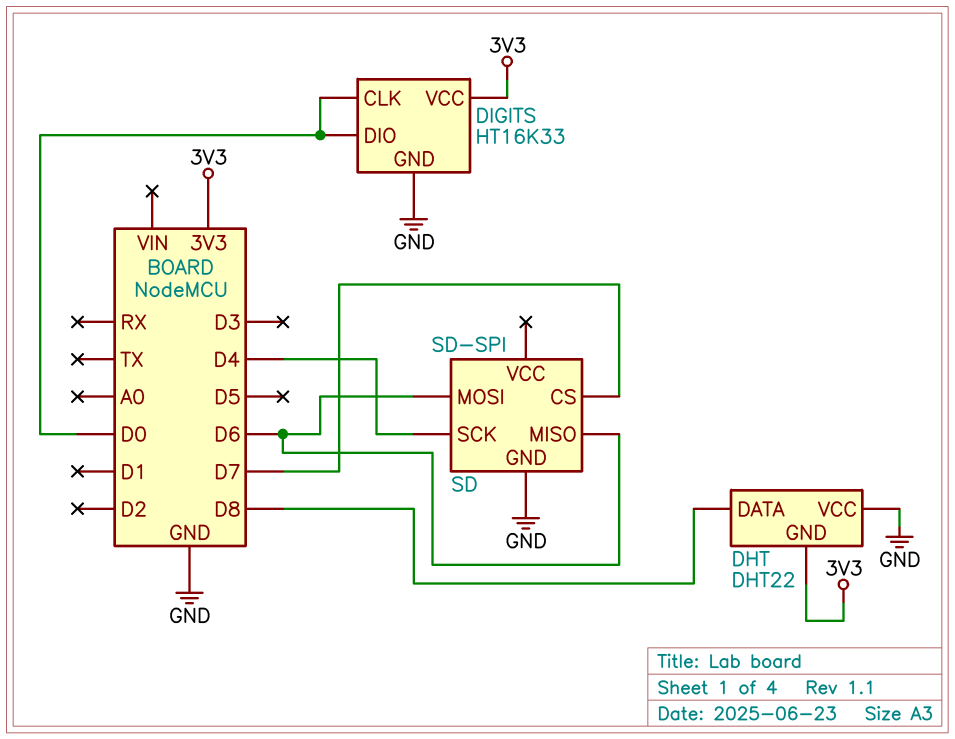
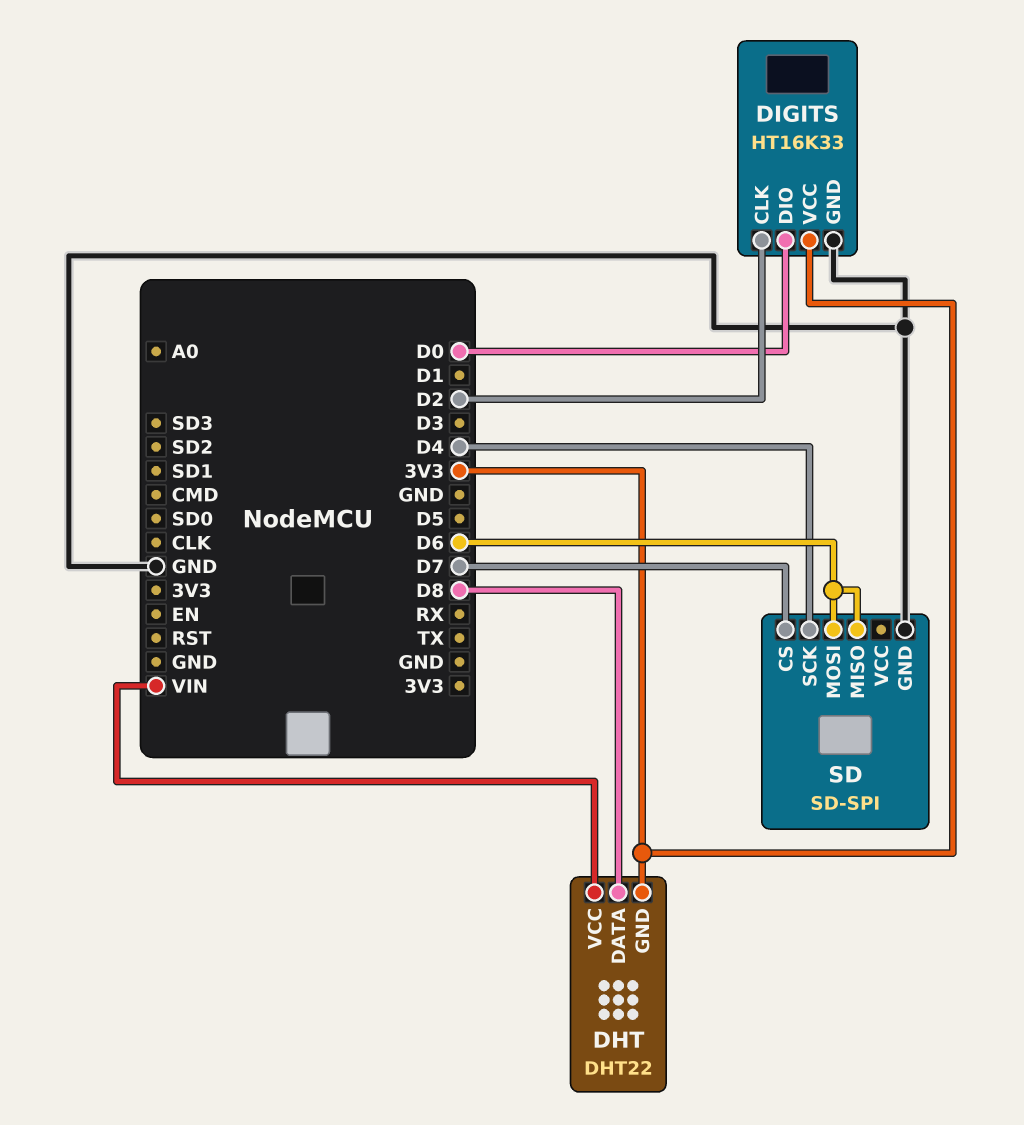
DHT pin VCC: GND -> VIN
DIGITS pin CLK: D0 -> D2

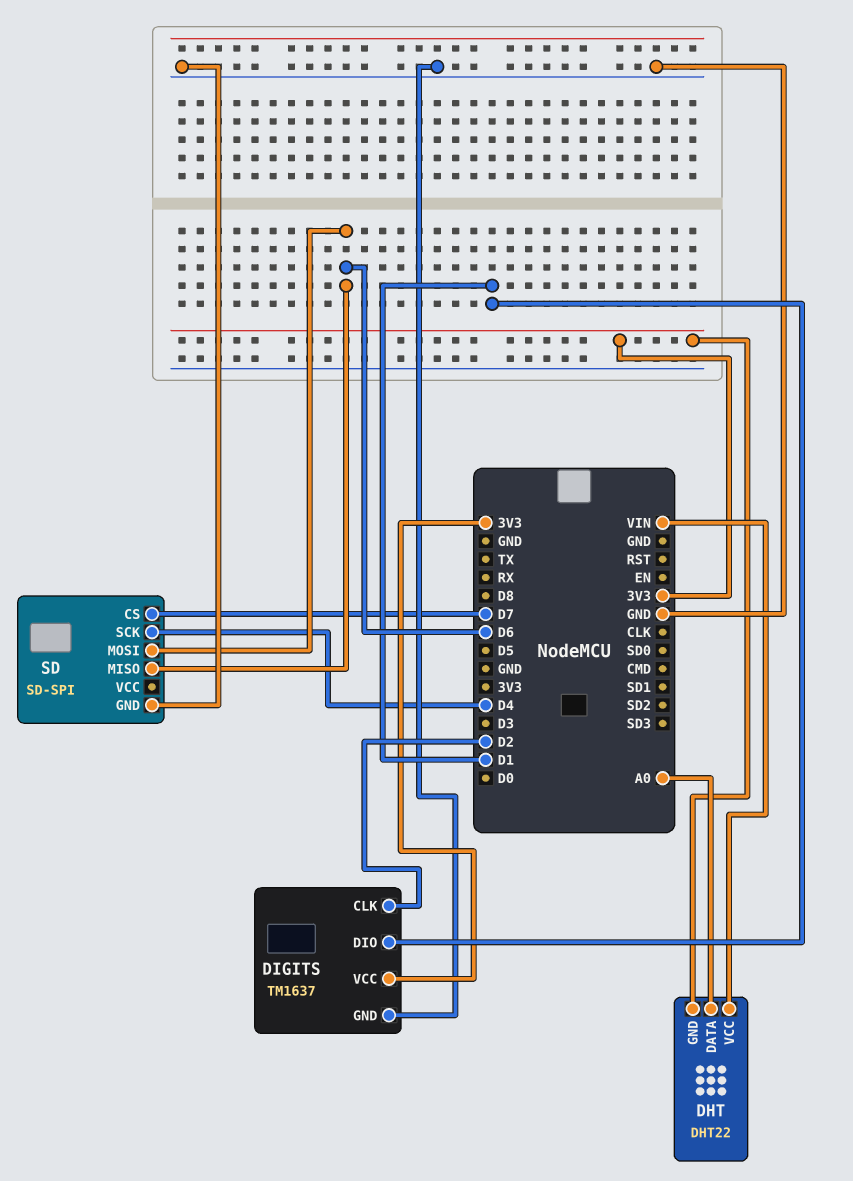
DHT pin DATA: D8 -> A0
DIGITS: HT16K33 -> TM1637
DIGITS pin DIO: D0 -> D1

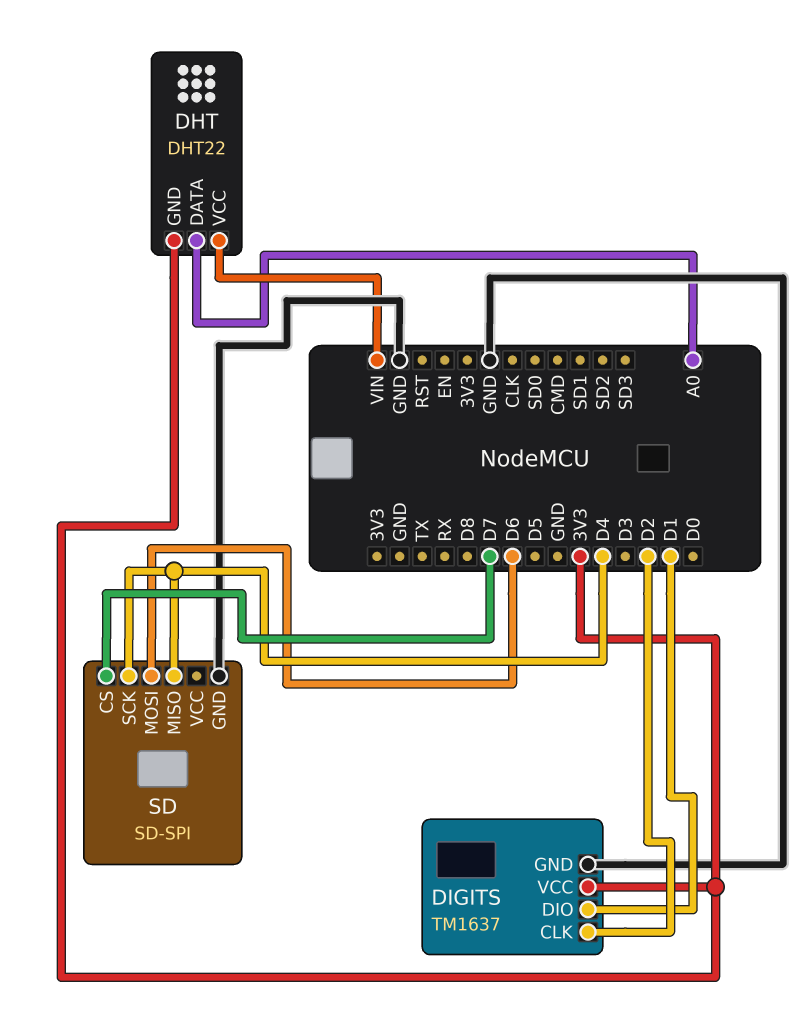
SD pin MISO: D6 -> D4

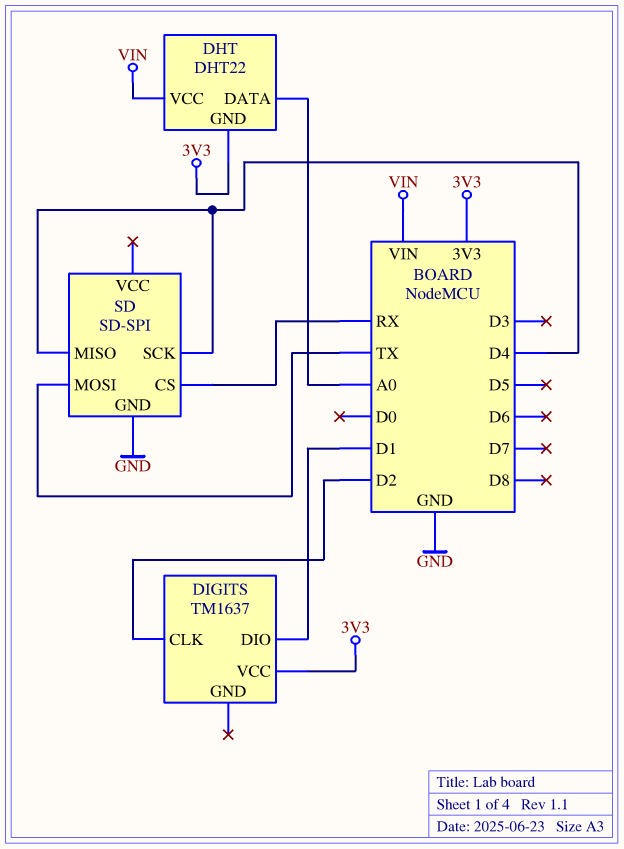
DIGITS pin GND: GND -> none
SD pin CS: D7 -> RX
SD pin MOSI: D6 -> TX

